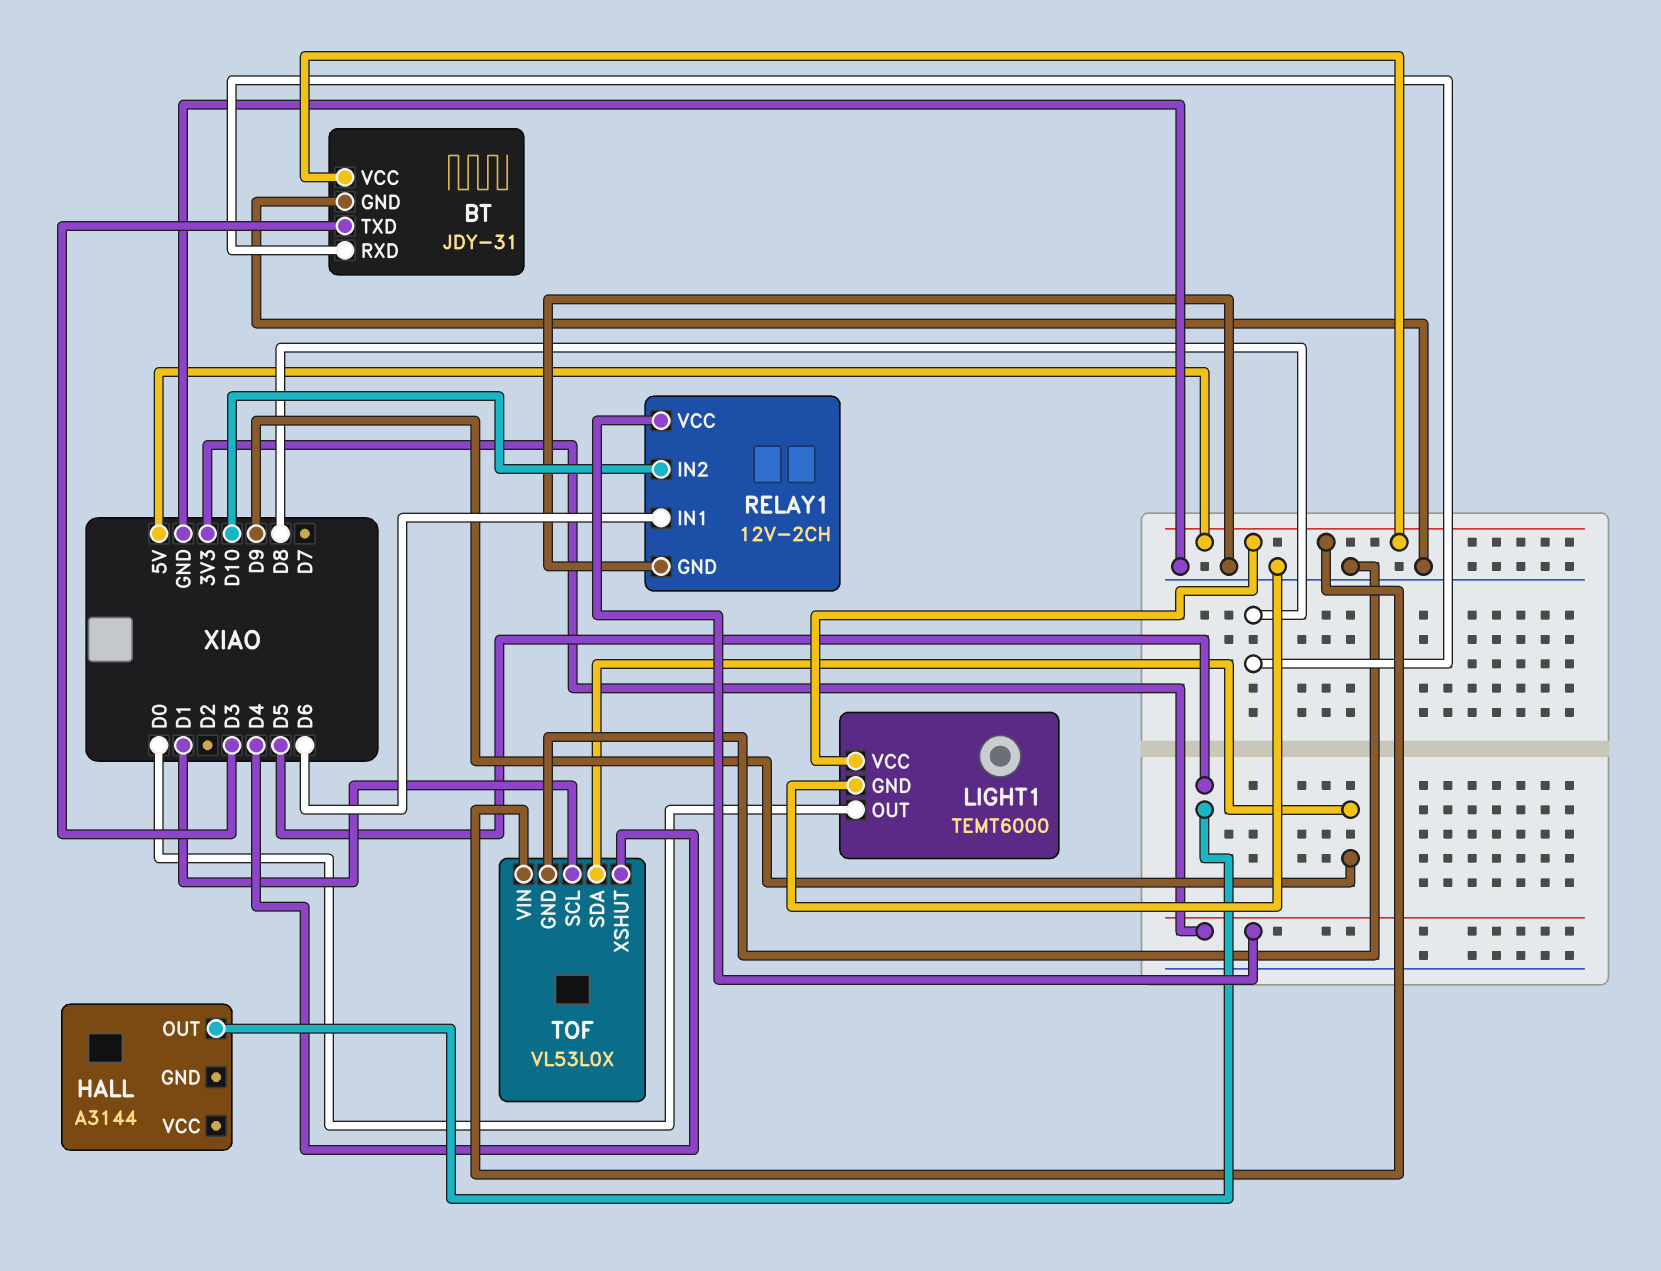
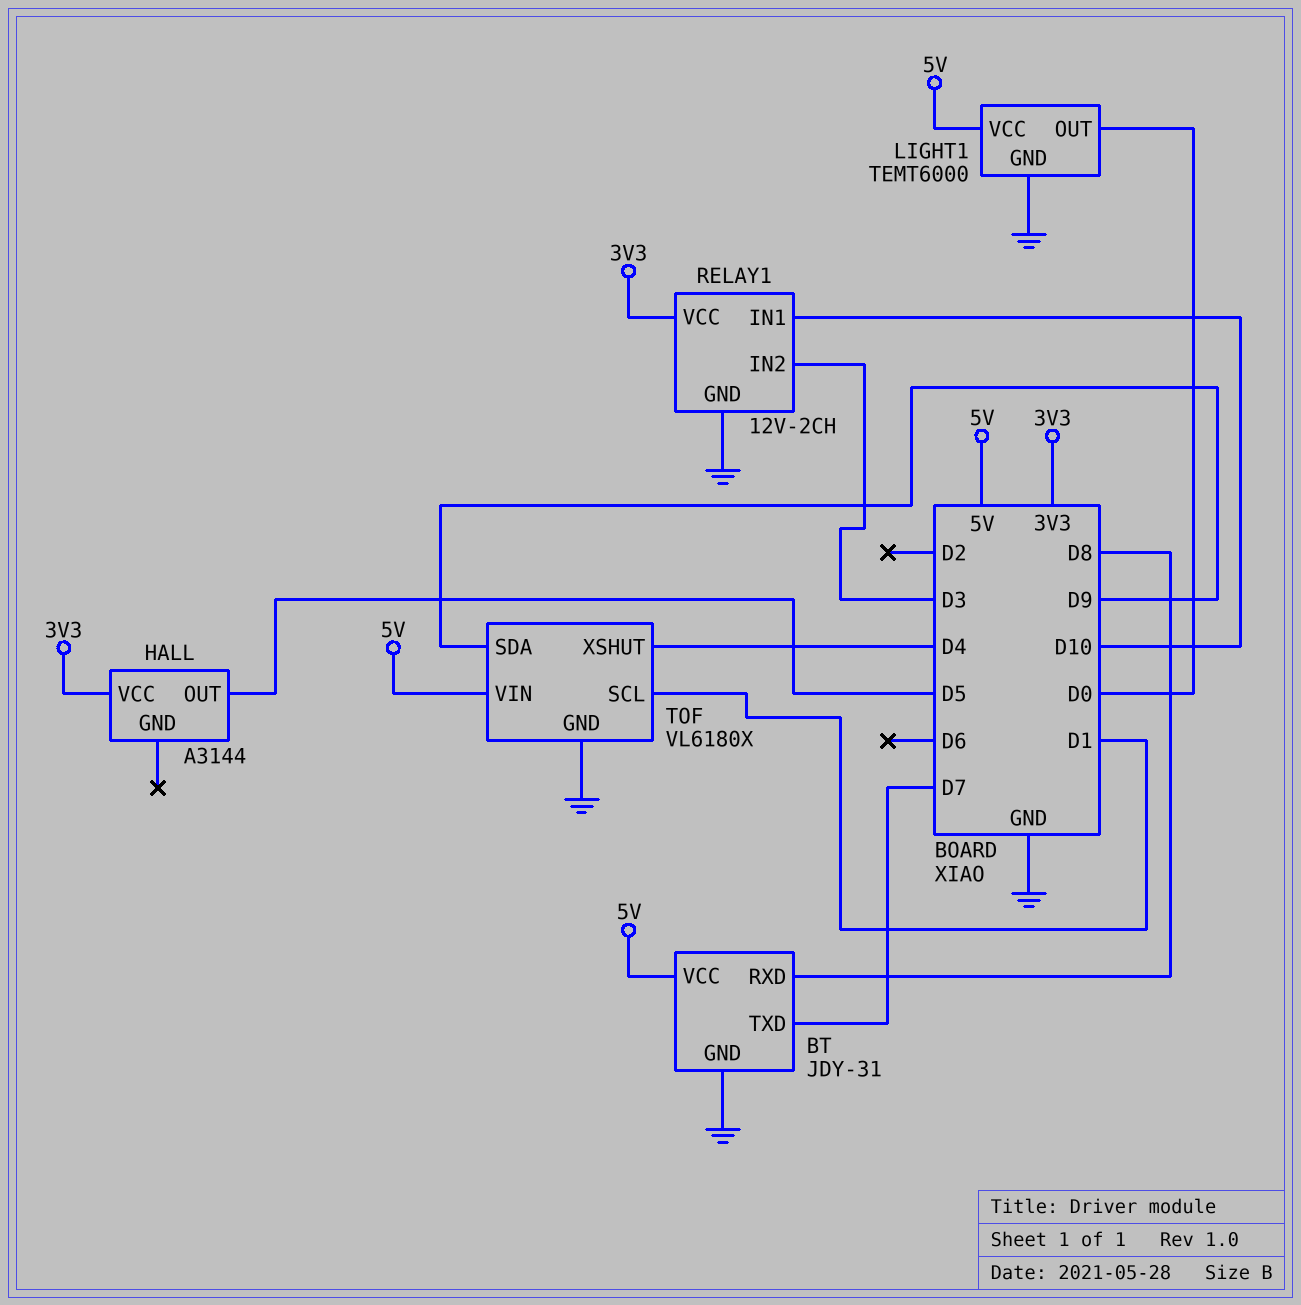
BT pin TXD: D3 -> D7
HALL pin VCC: none -> 3V3
RELAY1 pin IN1: D6 -> D10
RELAY1 pin IN2: D10 -> D3
TOF: VL53L0X -> VL6180X

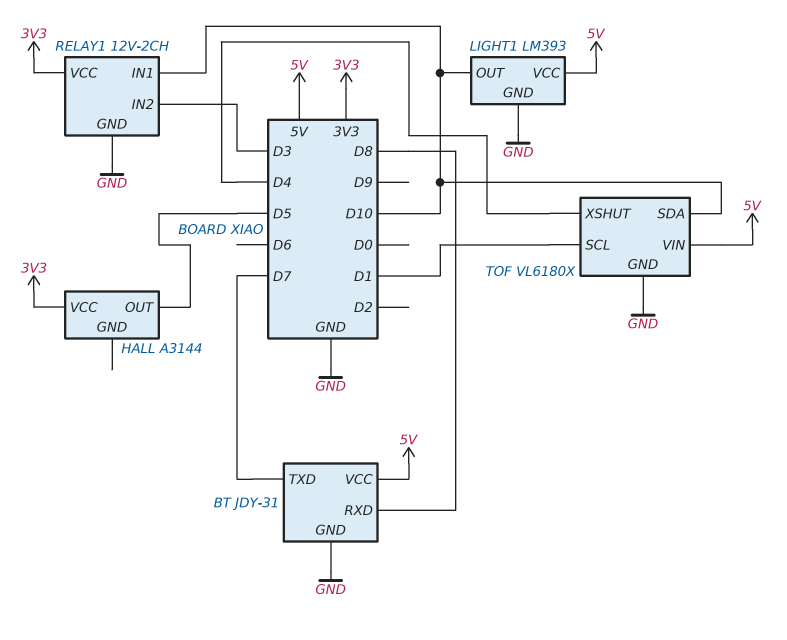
LIGHT1: TEMT6000 -> LM393
LIGHT1 pin OUT: D0 -> D10
TOF pin SDA: D9 -> D10

